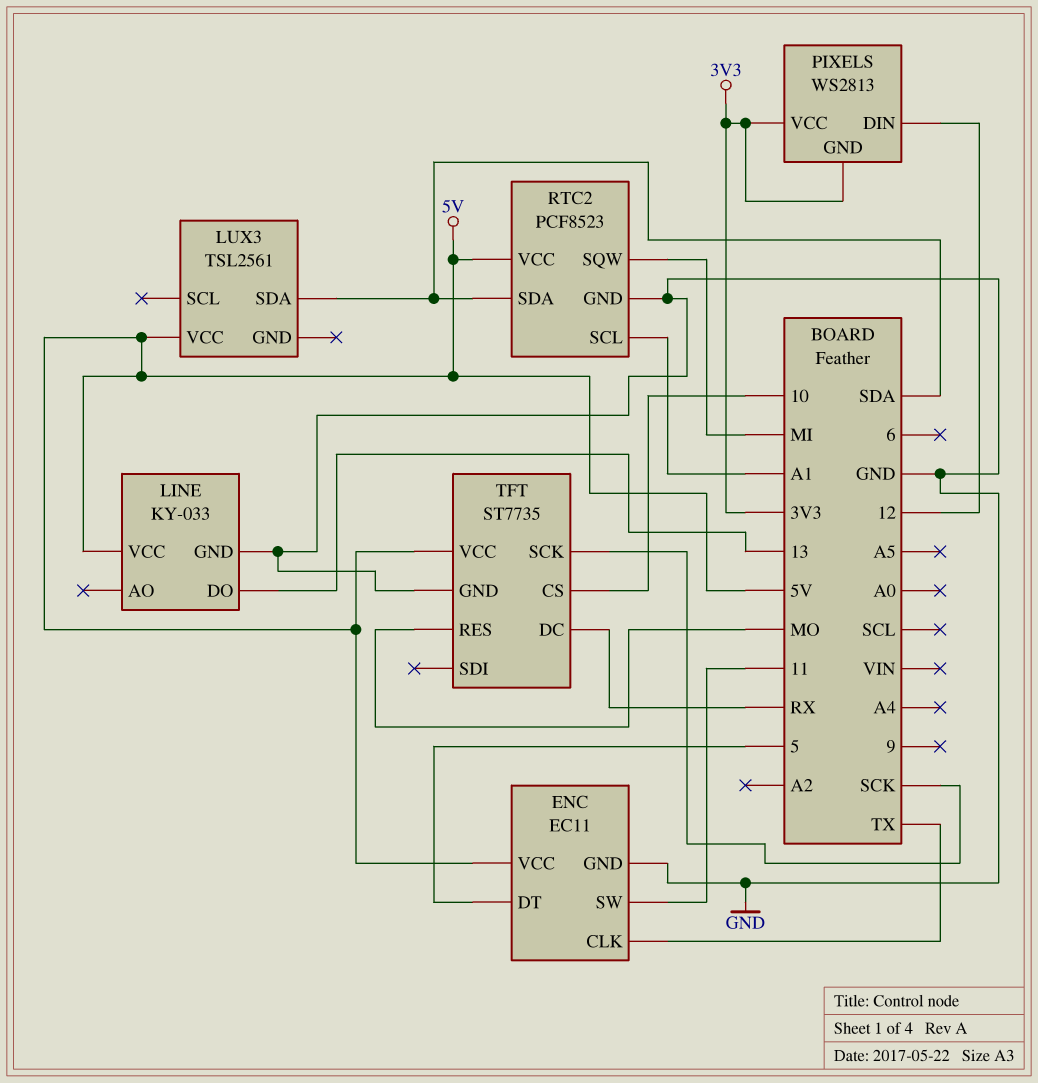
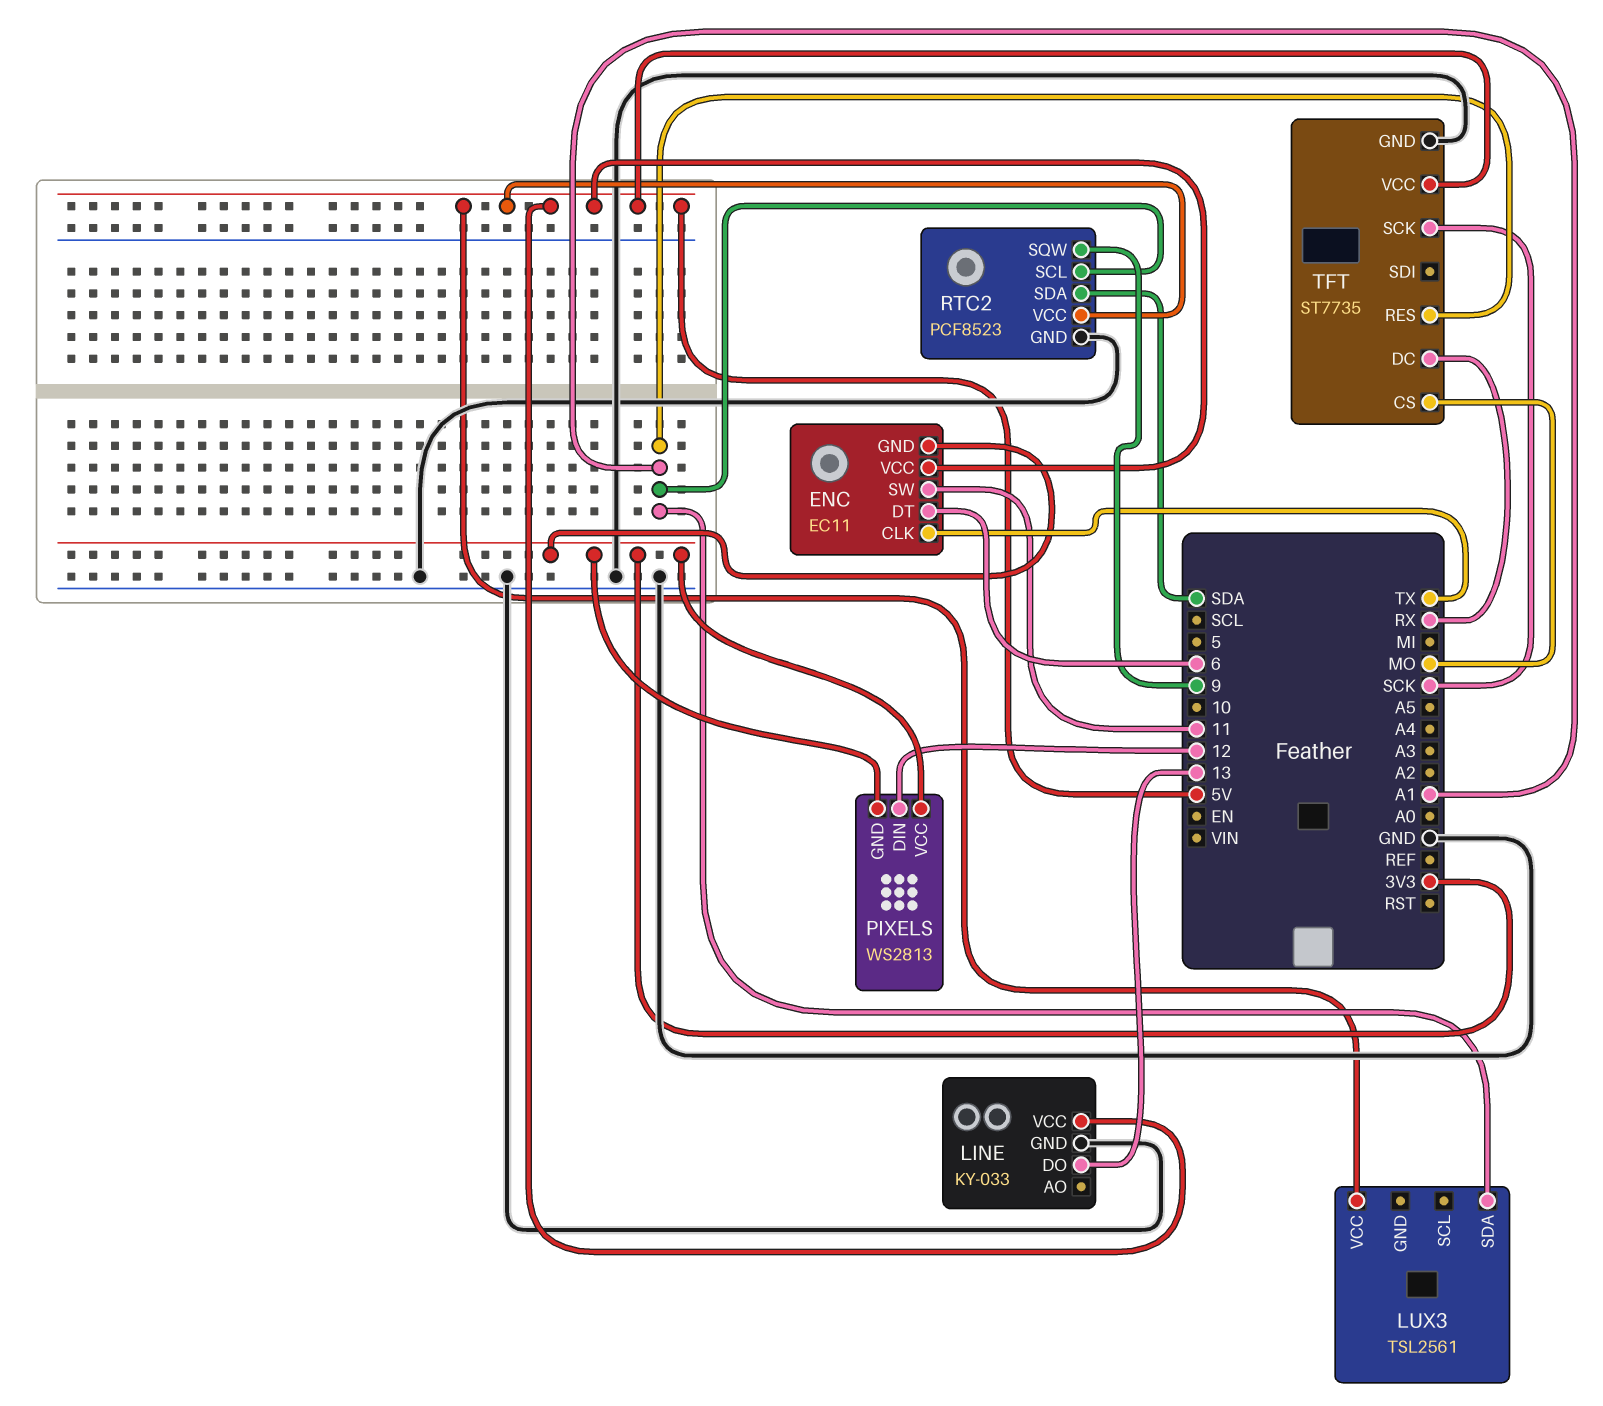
ENC pin DT: 5 -> 6
ENC pin GND: GND -> 3V3
LUX3 pin SDA: SDA -> A1
RTC2 pin SQW: MI -> 9
TFT pin CS: 10 -> MO
TFT pin RES: MO -> A1

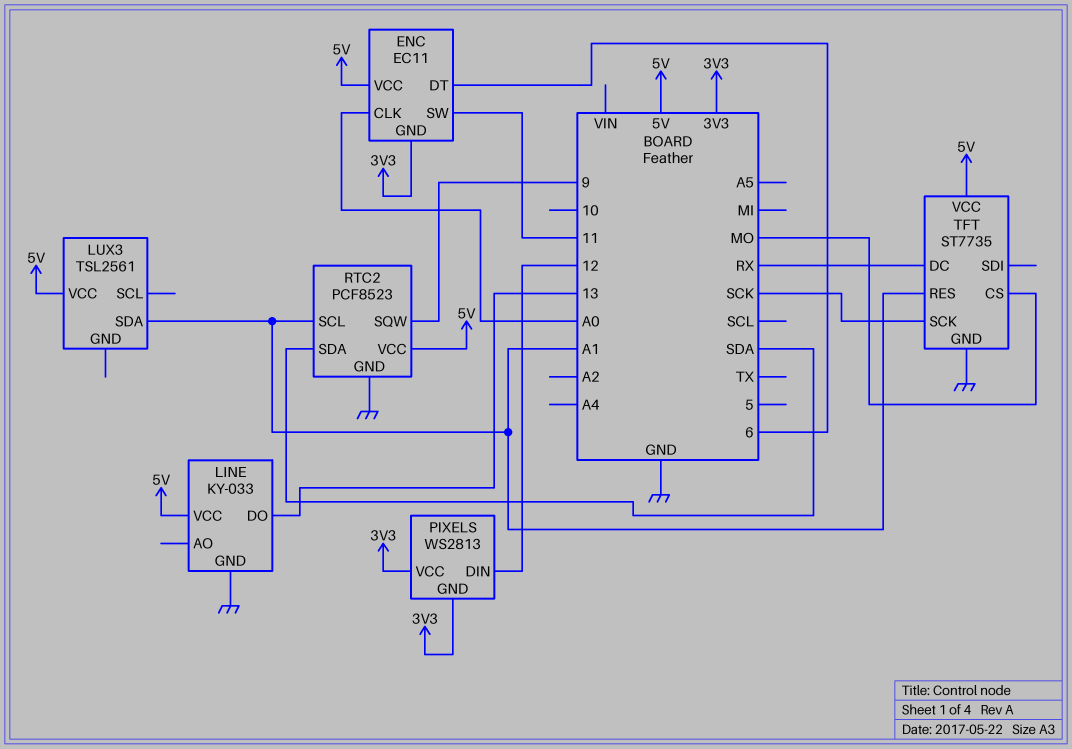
ENC pin CLK: TX -> A0

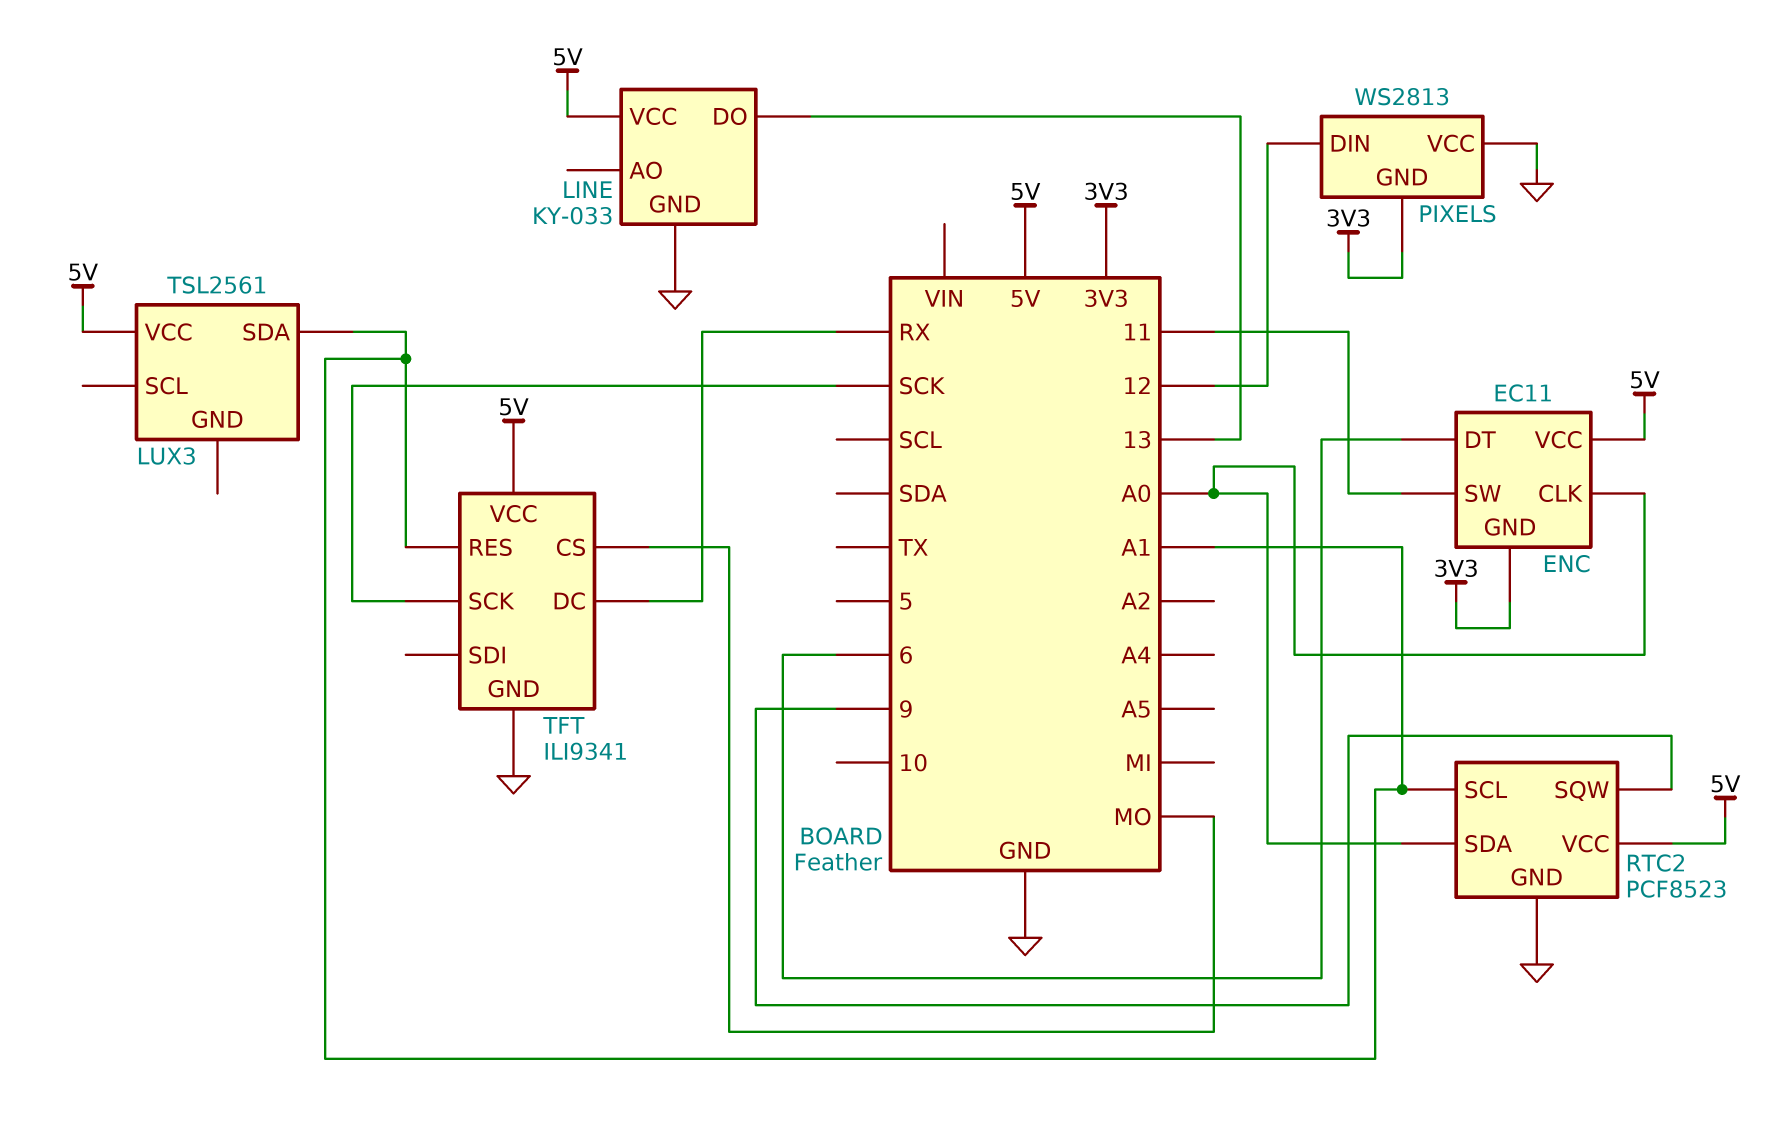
PIXELS pin VCC: 3V3 -> GND
RTC2 pin SDA: SDA -> A0
TFT: ST7735 -> ILI9341

